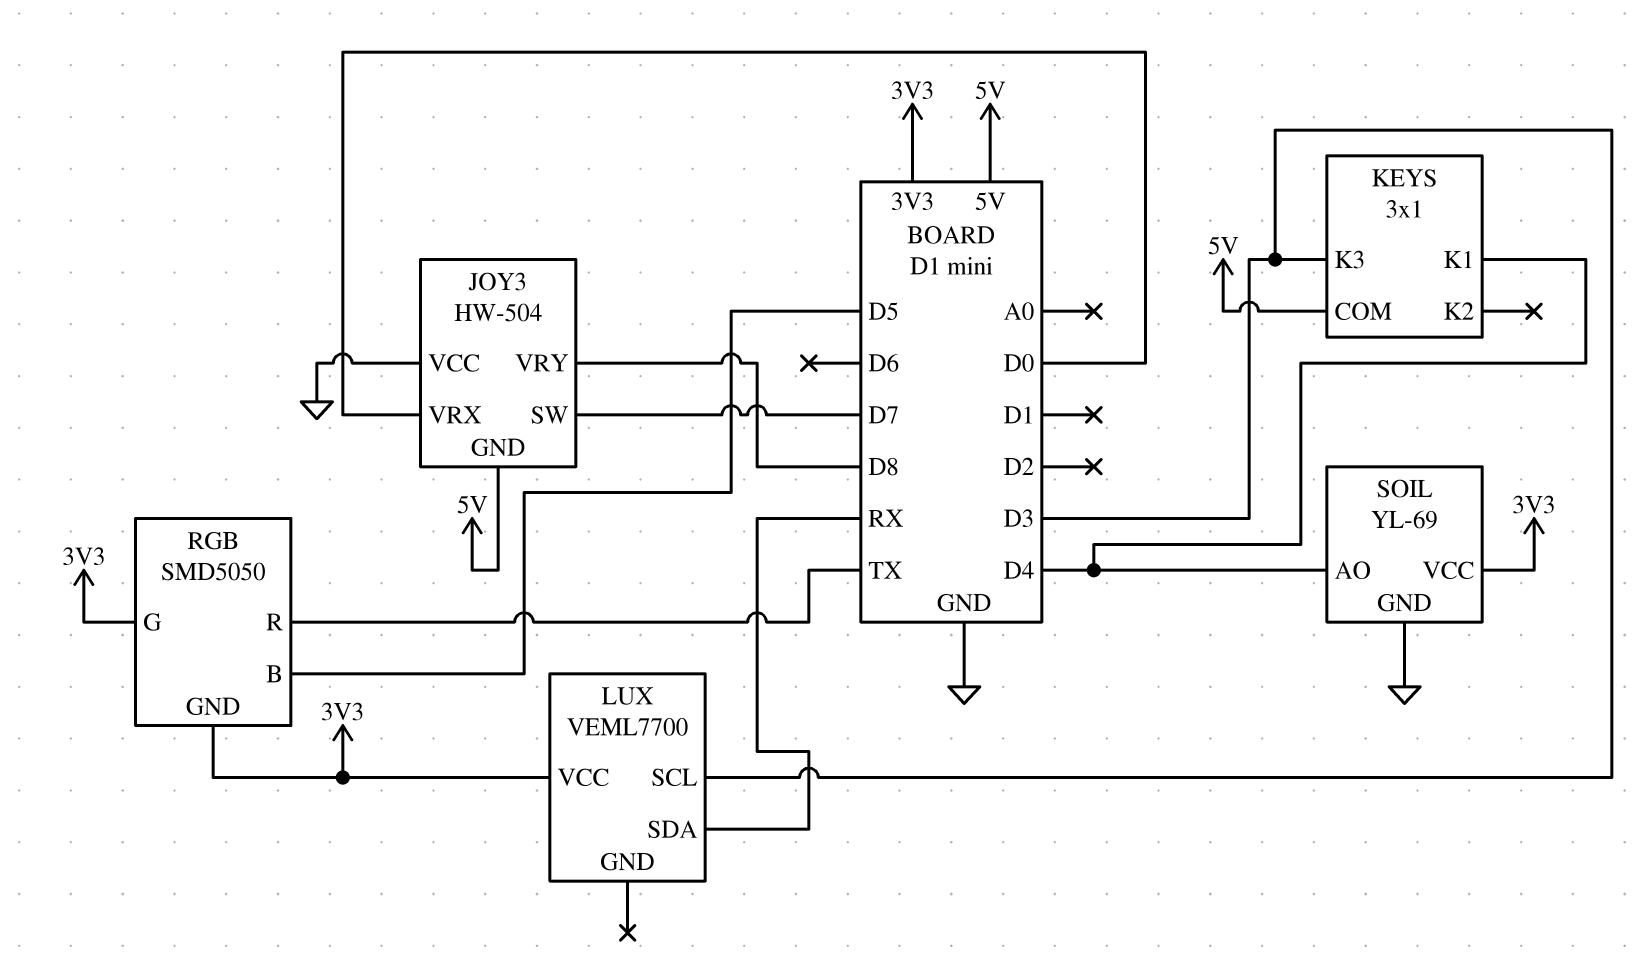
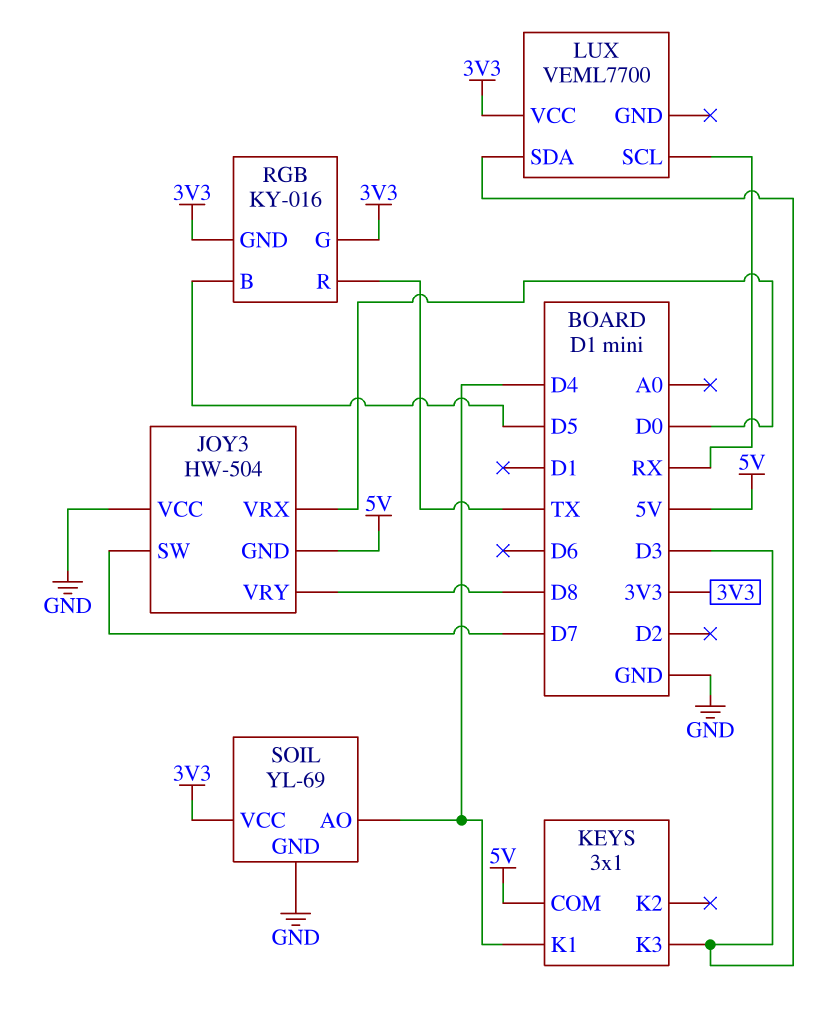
LUX pin SCL: D3 -> RX
LUX pin SDA: RX -> D3
RGB: SMD5050 -> KY-016

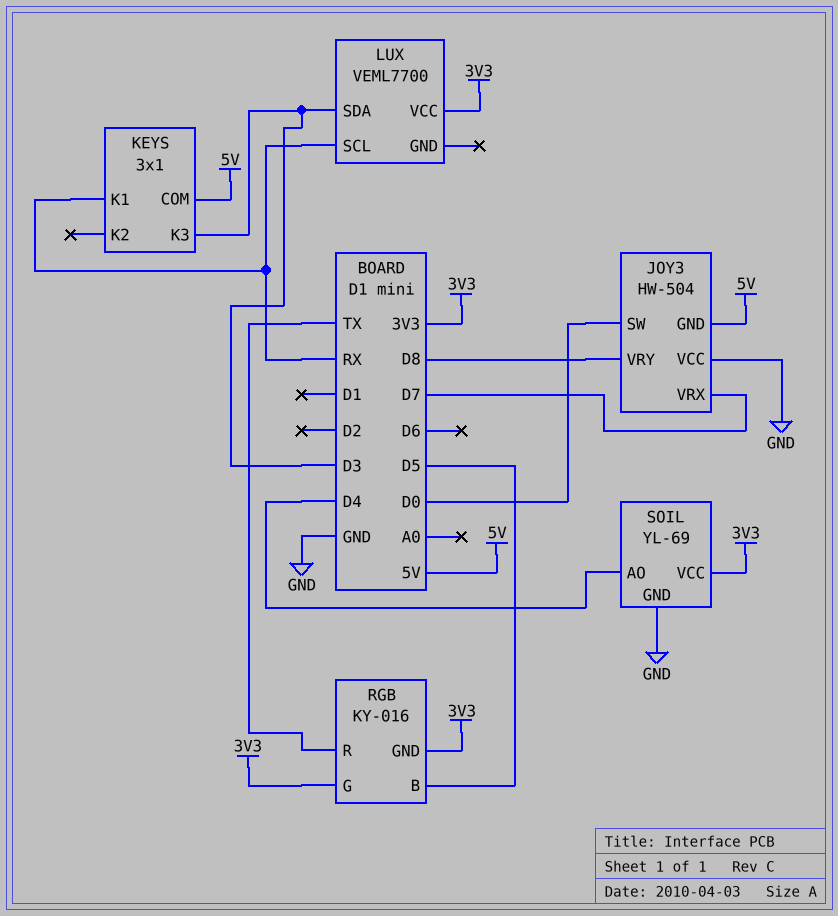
JOY3 pin SW: D7 -> D0
JOY3 pin VRX: D0 -> D7
KEYS pin K1: D4 -> RX

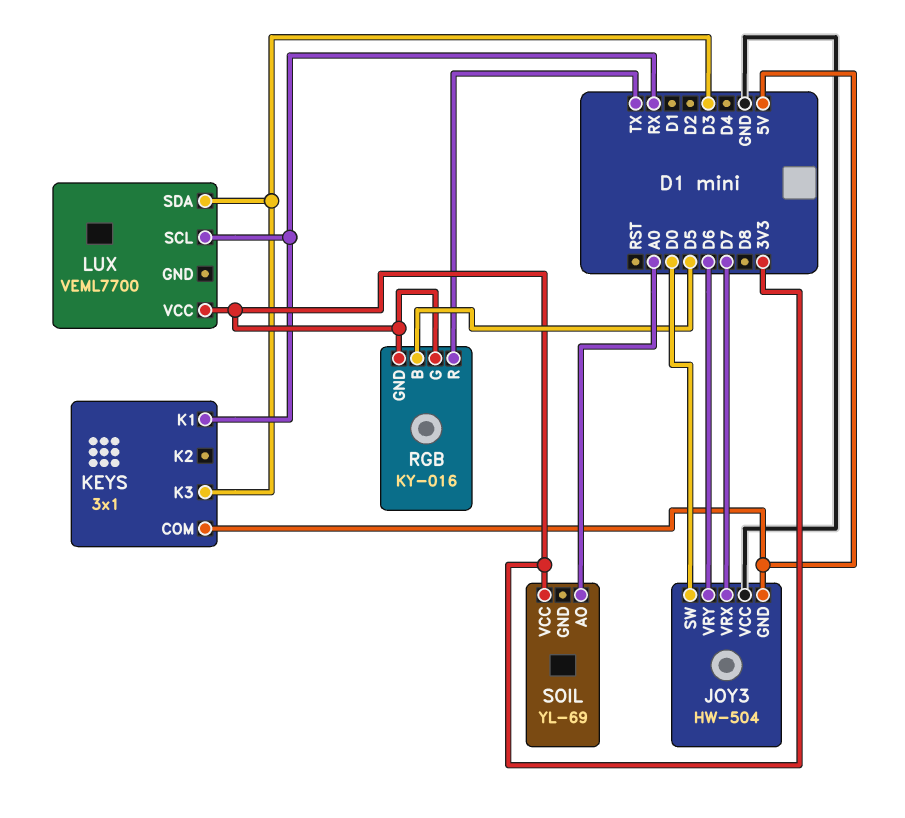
JOY3 pin VRY: D8 -> D6
SOIL pin AO: D4 -> A0
SOIL pin GND: GND -> none

